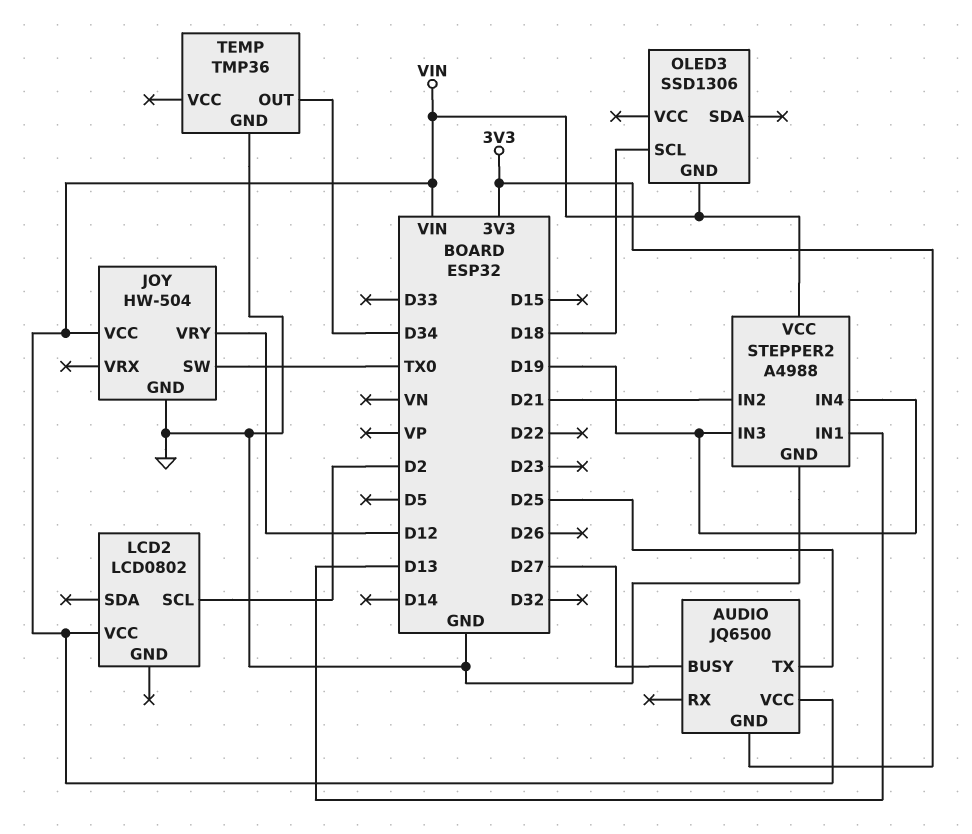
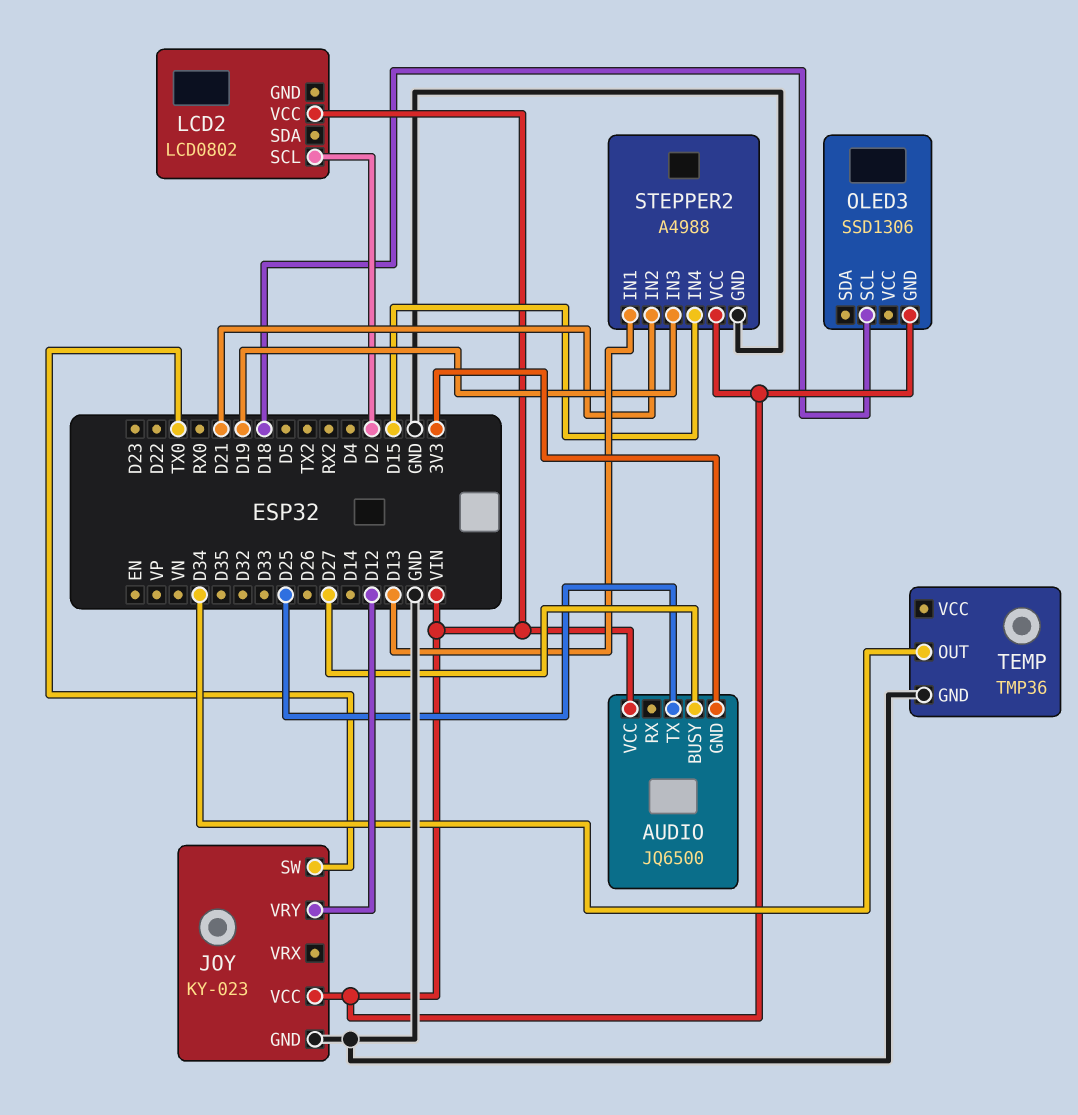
JOY: HW-504 -> KY-023
STEPPER2 pin IN4: D19 -> D15

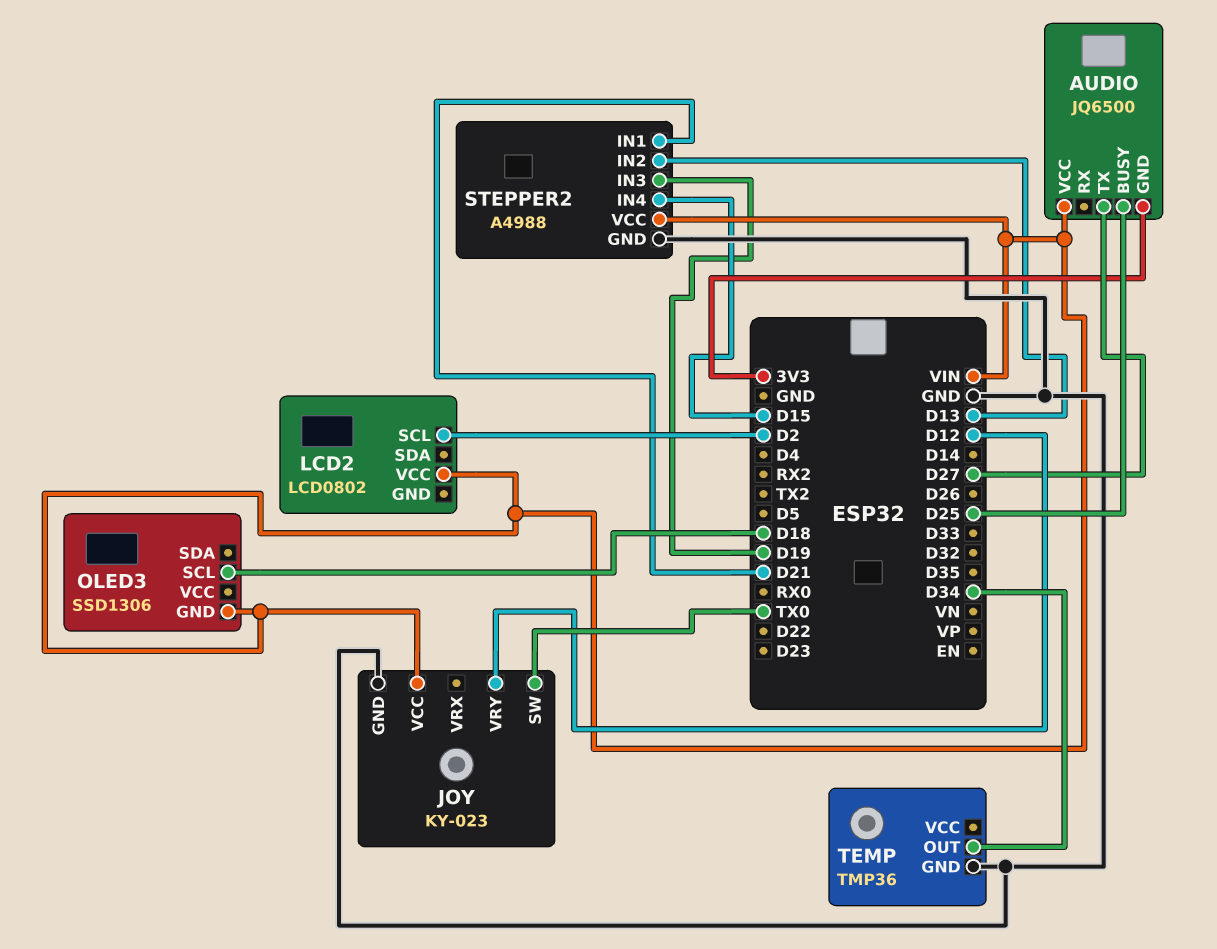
AUDIO pin BUSY: D27 -> D25
AUDIO pin TX: D25 -> D27
STEPPER2 pin IN1: D13 -> D21
STEPPER2 pin IN2: D21 -> D13

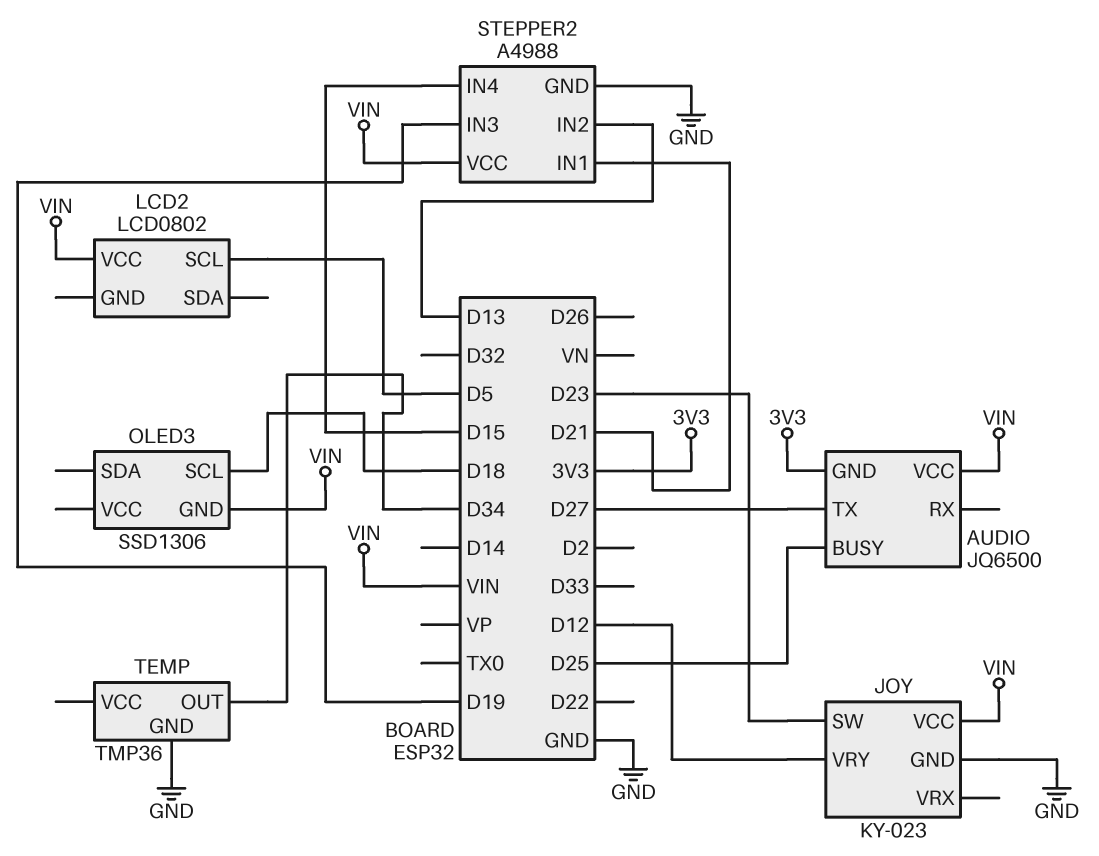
JOY pin SW: TX0 -> D23
LCD2 pin SCL: D2 -> D5

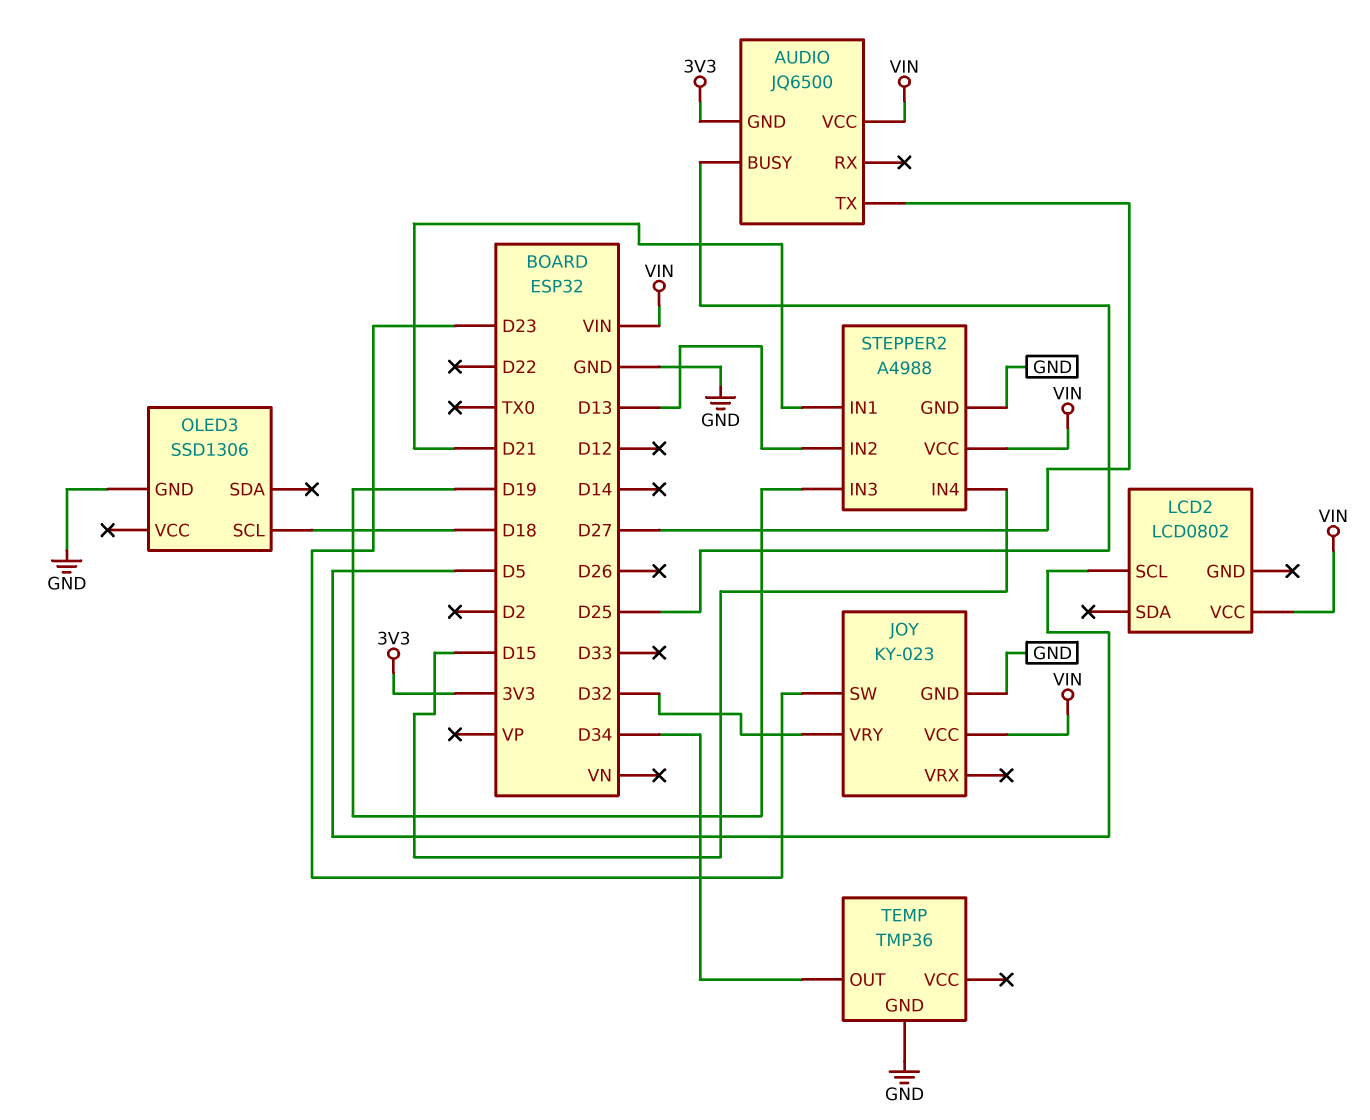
JOY pin VRY: D12 -> D32
OLED3 pin GND: VIN -> GND

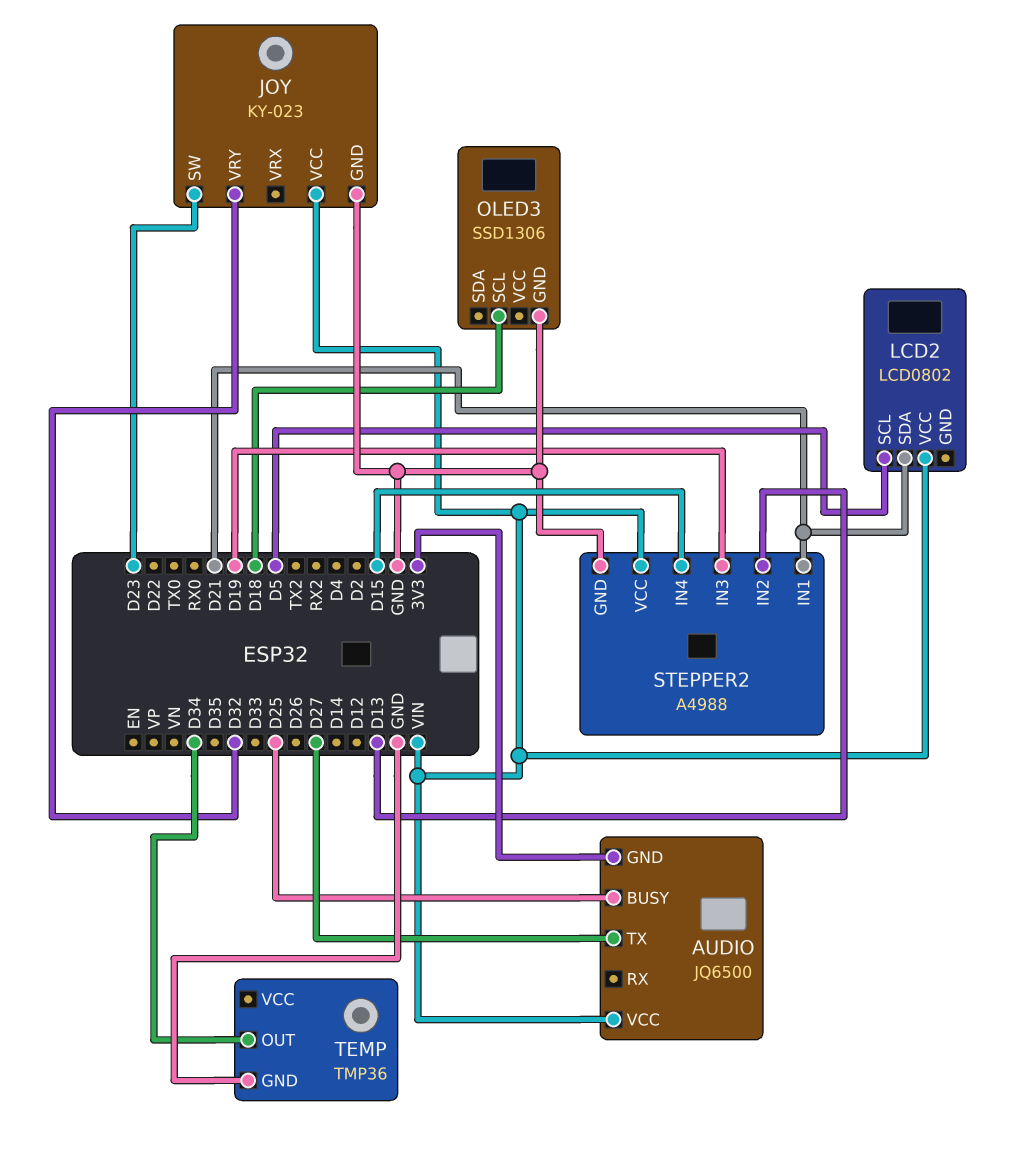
LCD2 pin SDA: none -> D21

